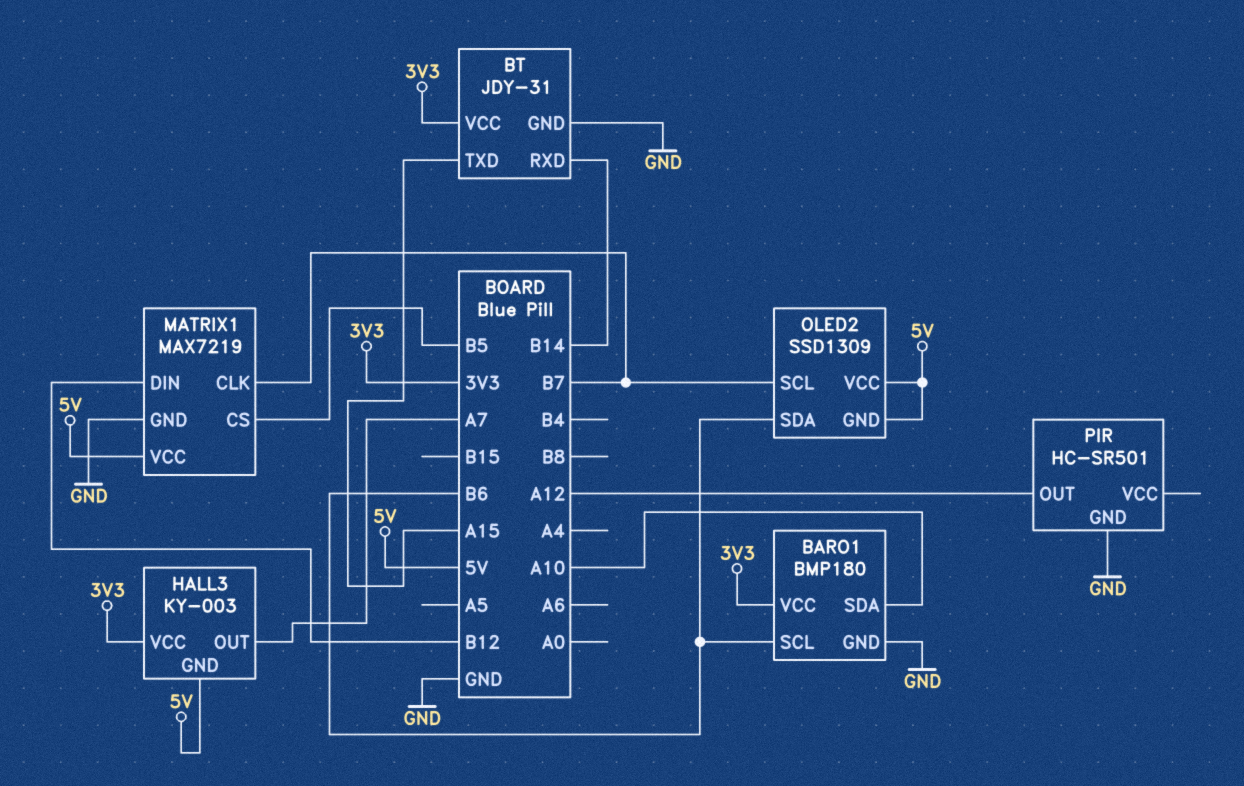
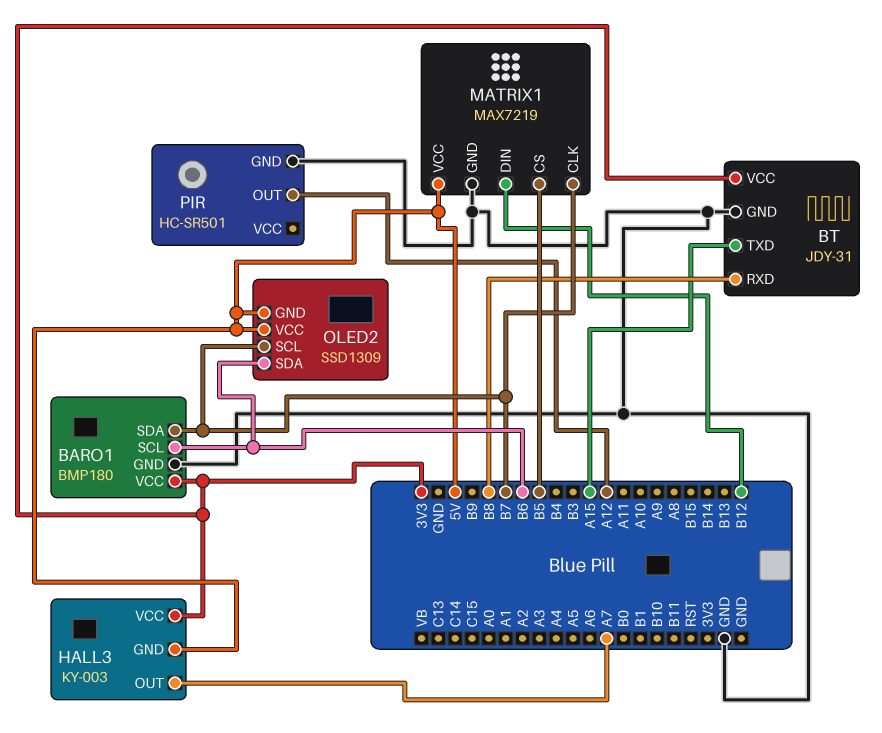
BARO1 pin SDA: A10 -> B7
BT pin RXD: B14 -> B8

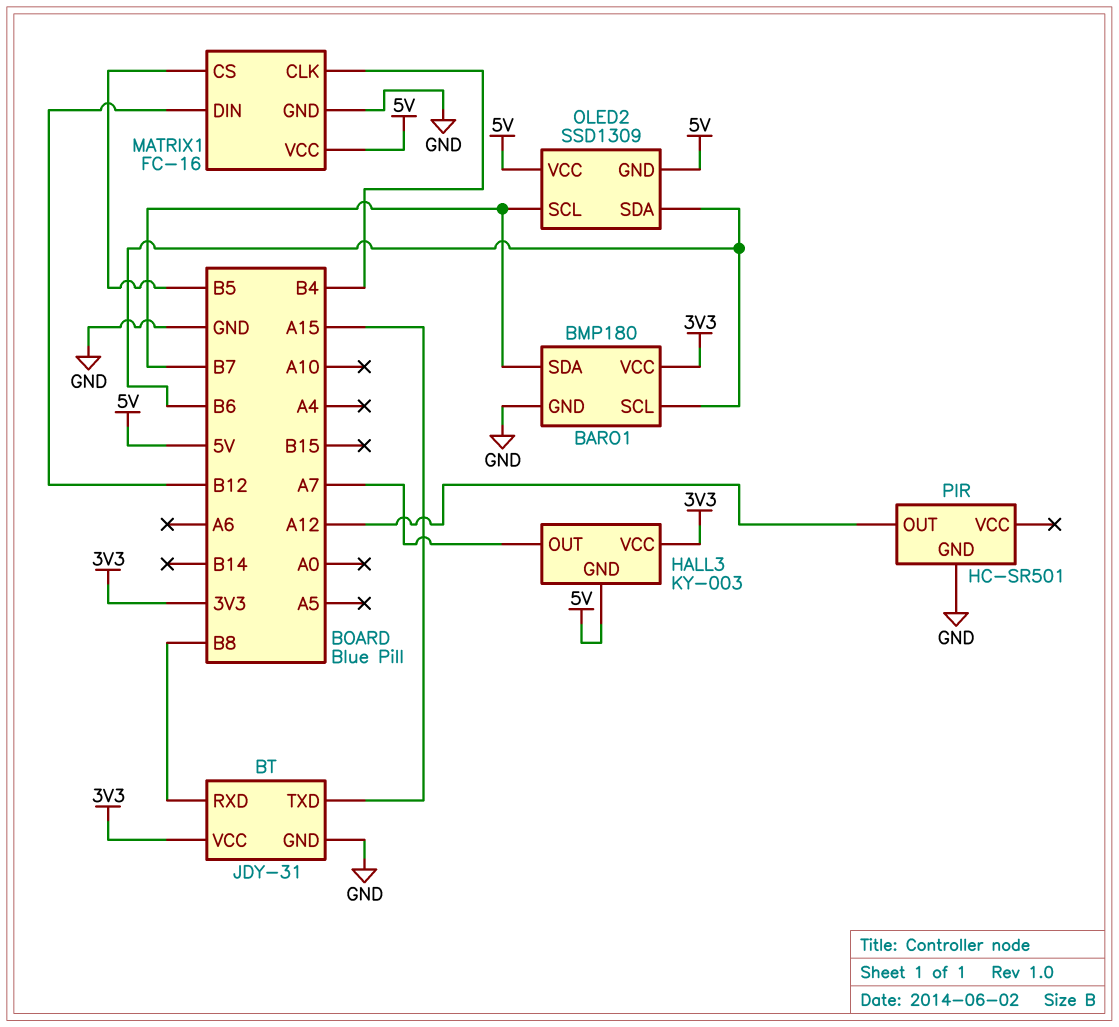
MATRIX1: MAX7219 -> FC-16
MATRIX1 pin CLK: B7 -> B4

